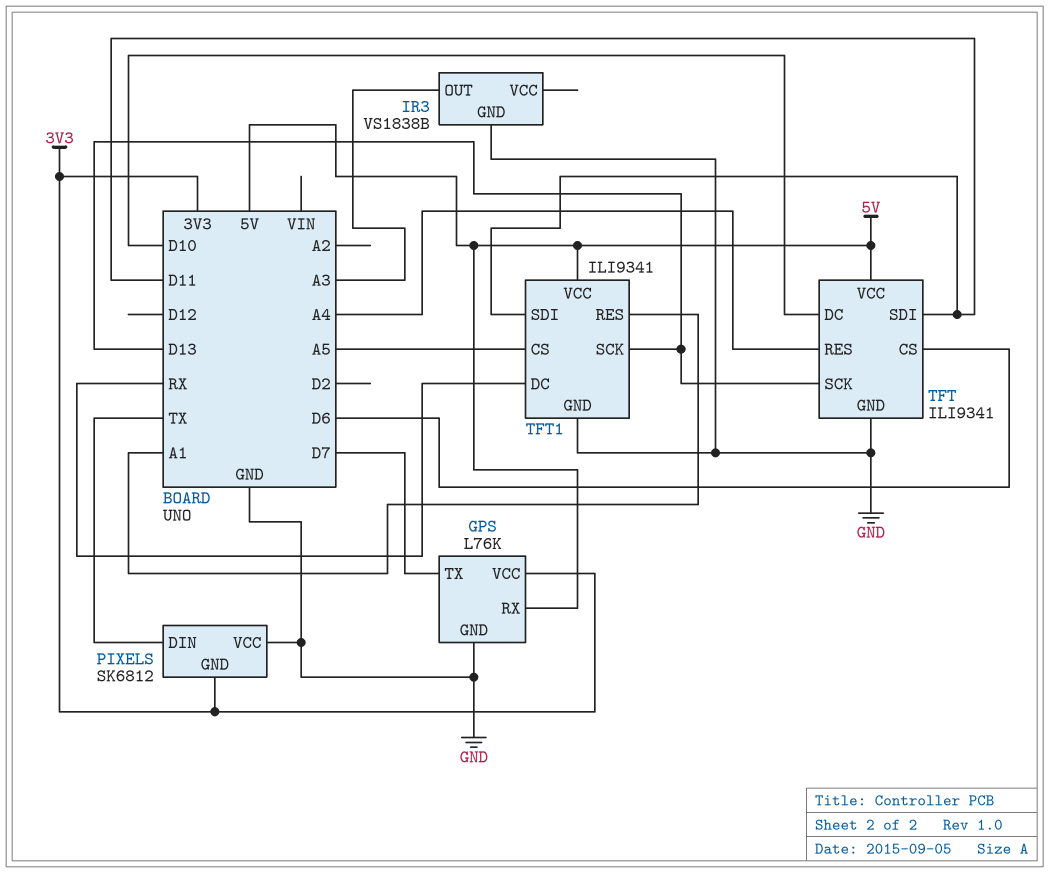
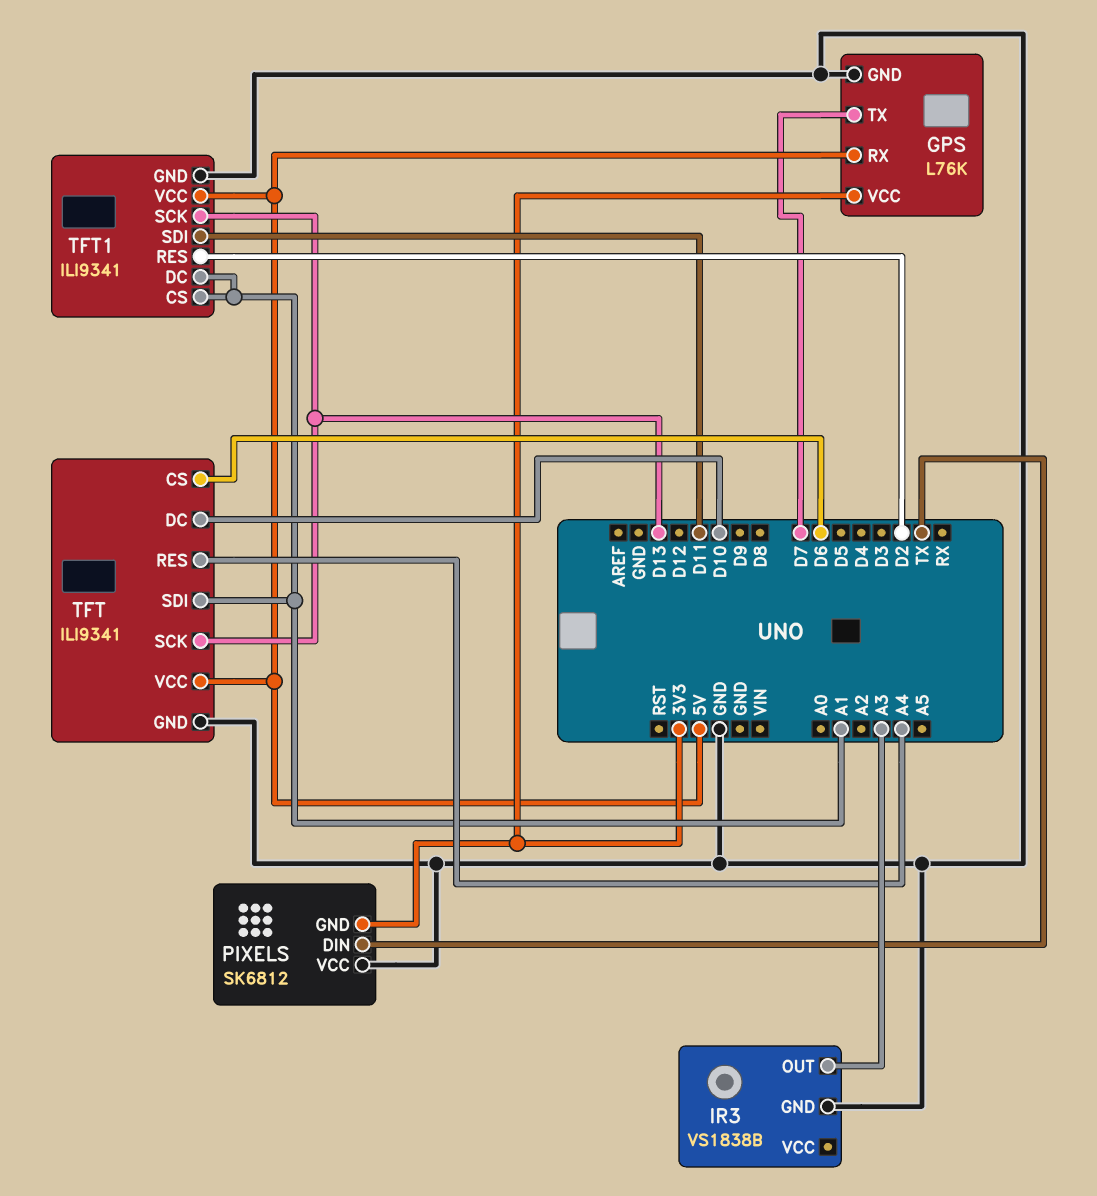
TFT pin SDI: D11 -> A1
TFT1 pin CS: A5 -> A1
TFT1 pin DC: RX -> A1
TFT1 pin RES: A1 -> D2

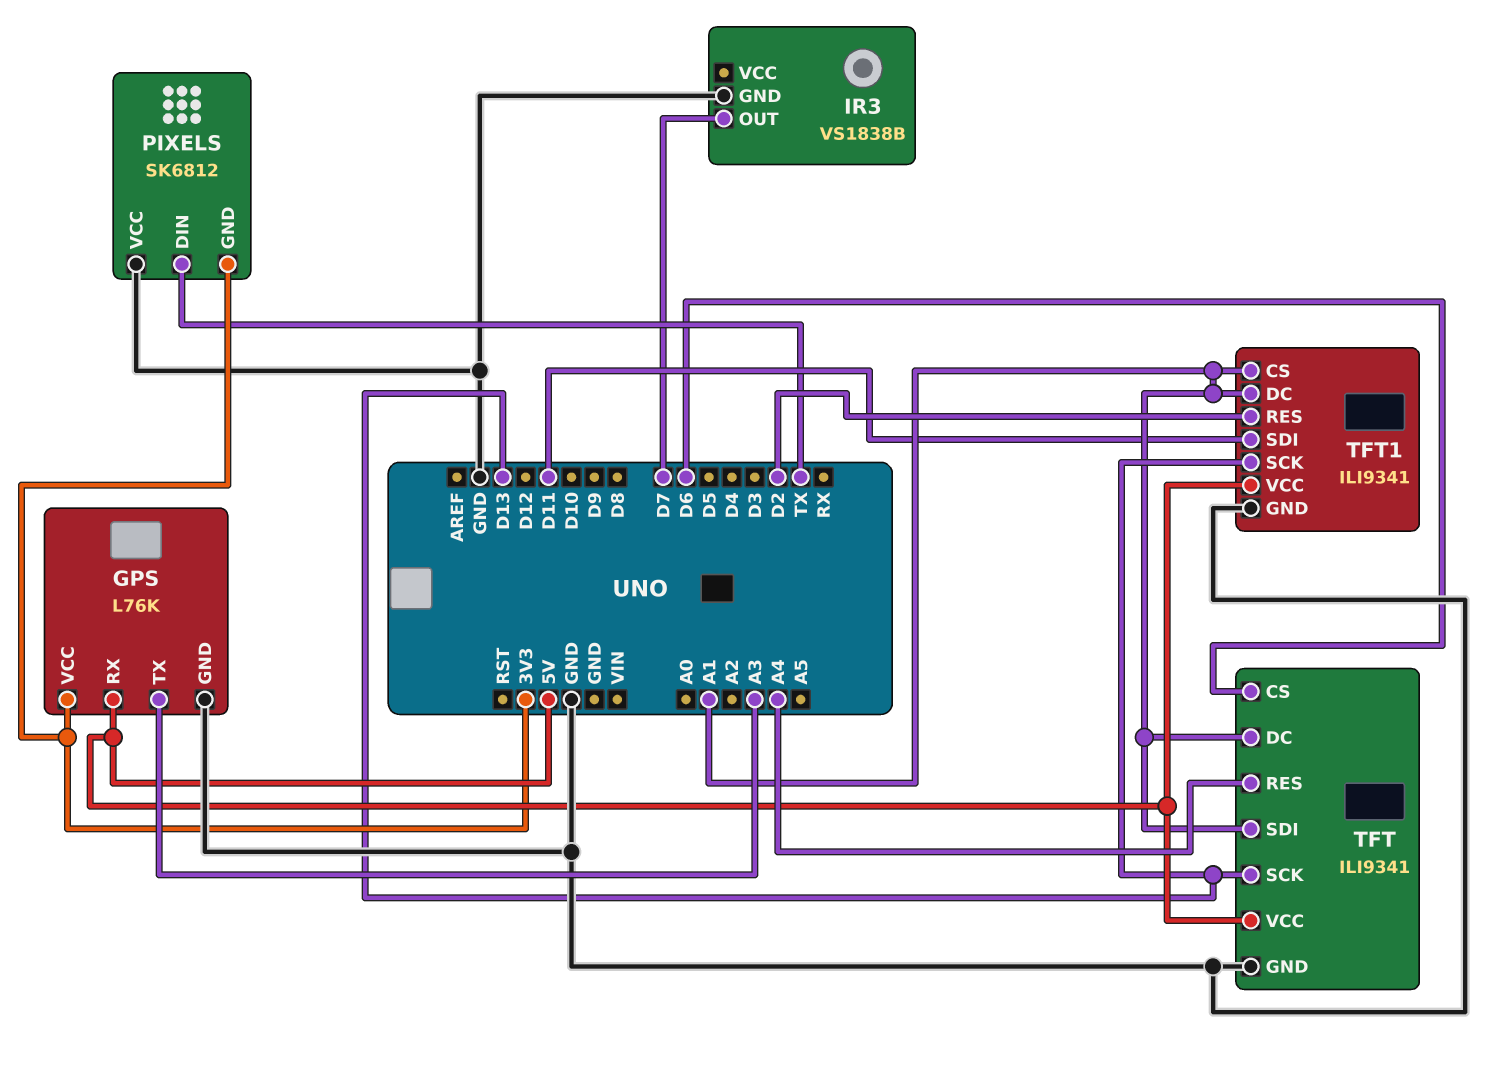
GPS pin TX: D7 -> A3
IR3 pin OUT: A3 -> D7
TFT pin DC: D10 -> A1

